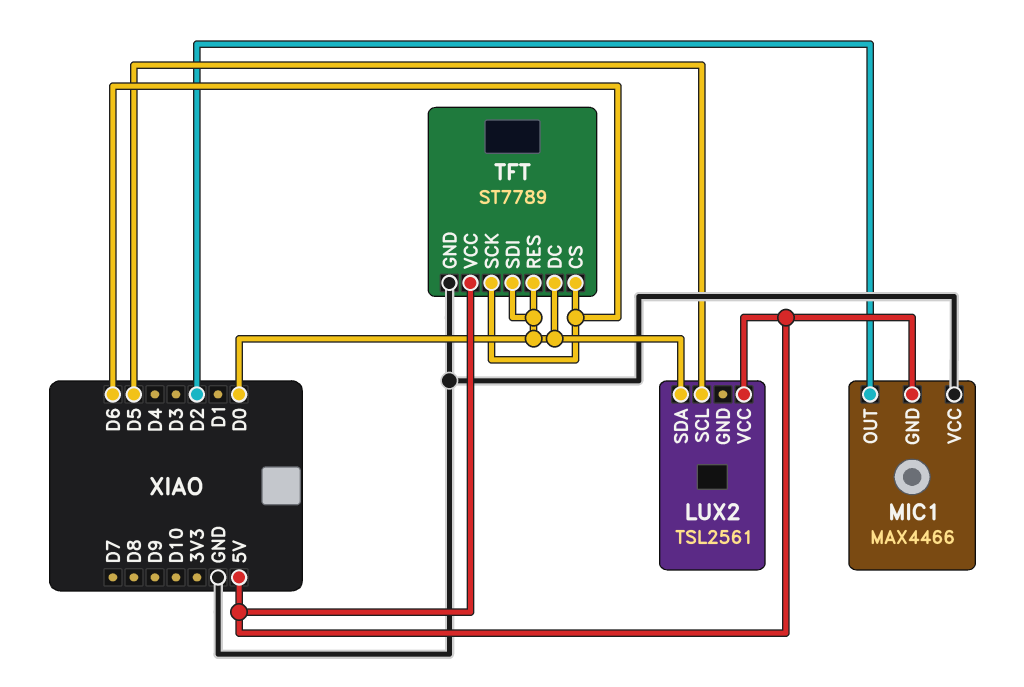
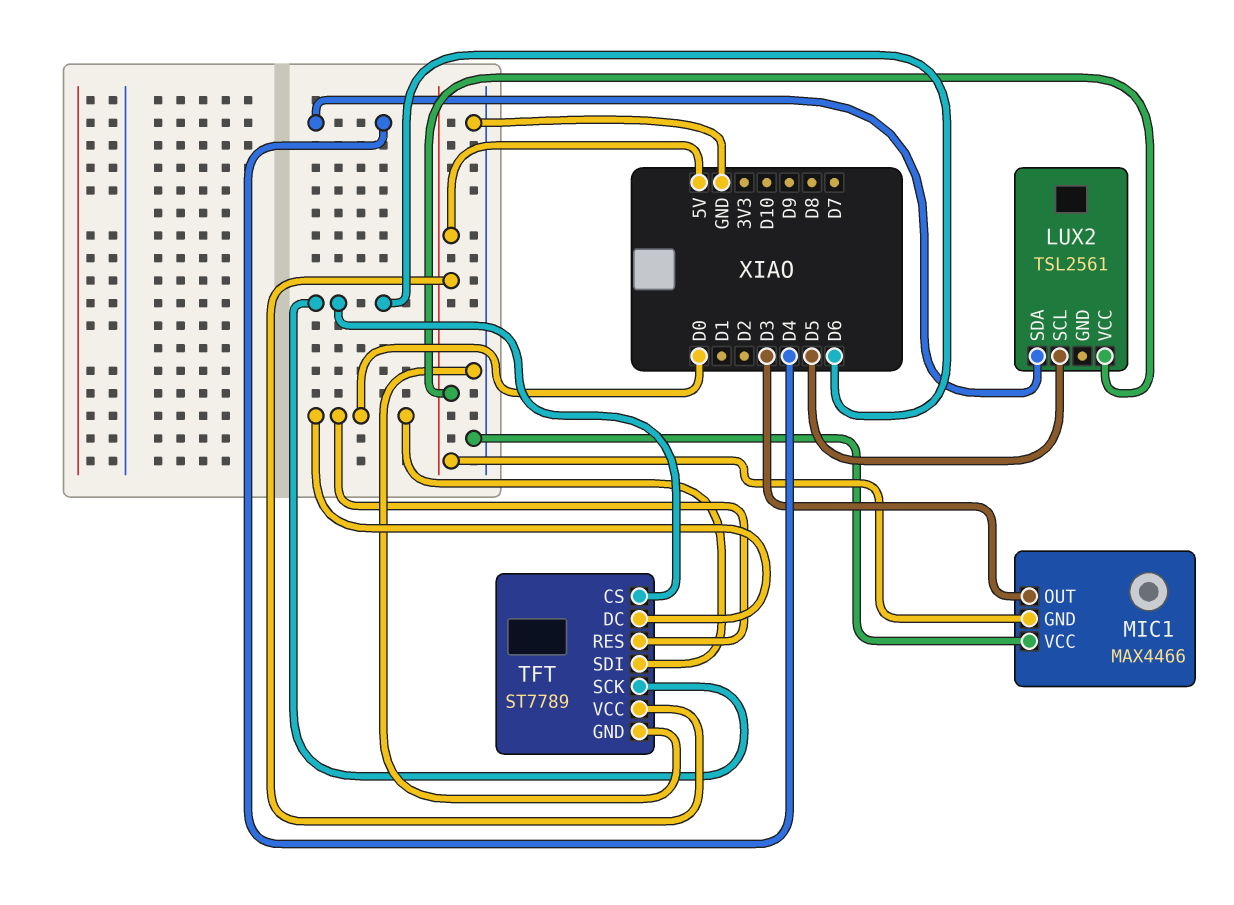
LUX2 pin SDA: D0 -> D4
MIC1 pin OUT: D2 -> D3

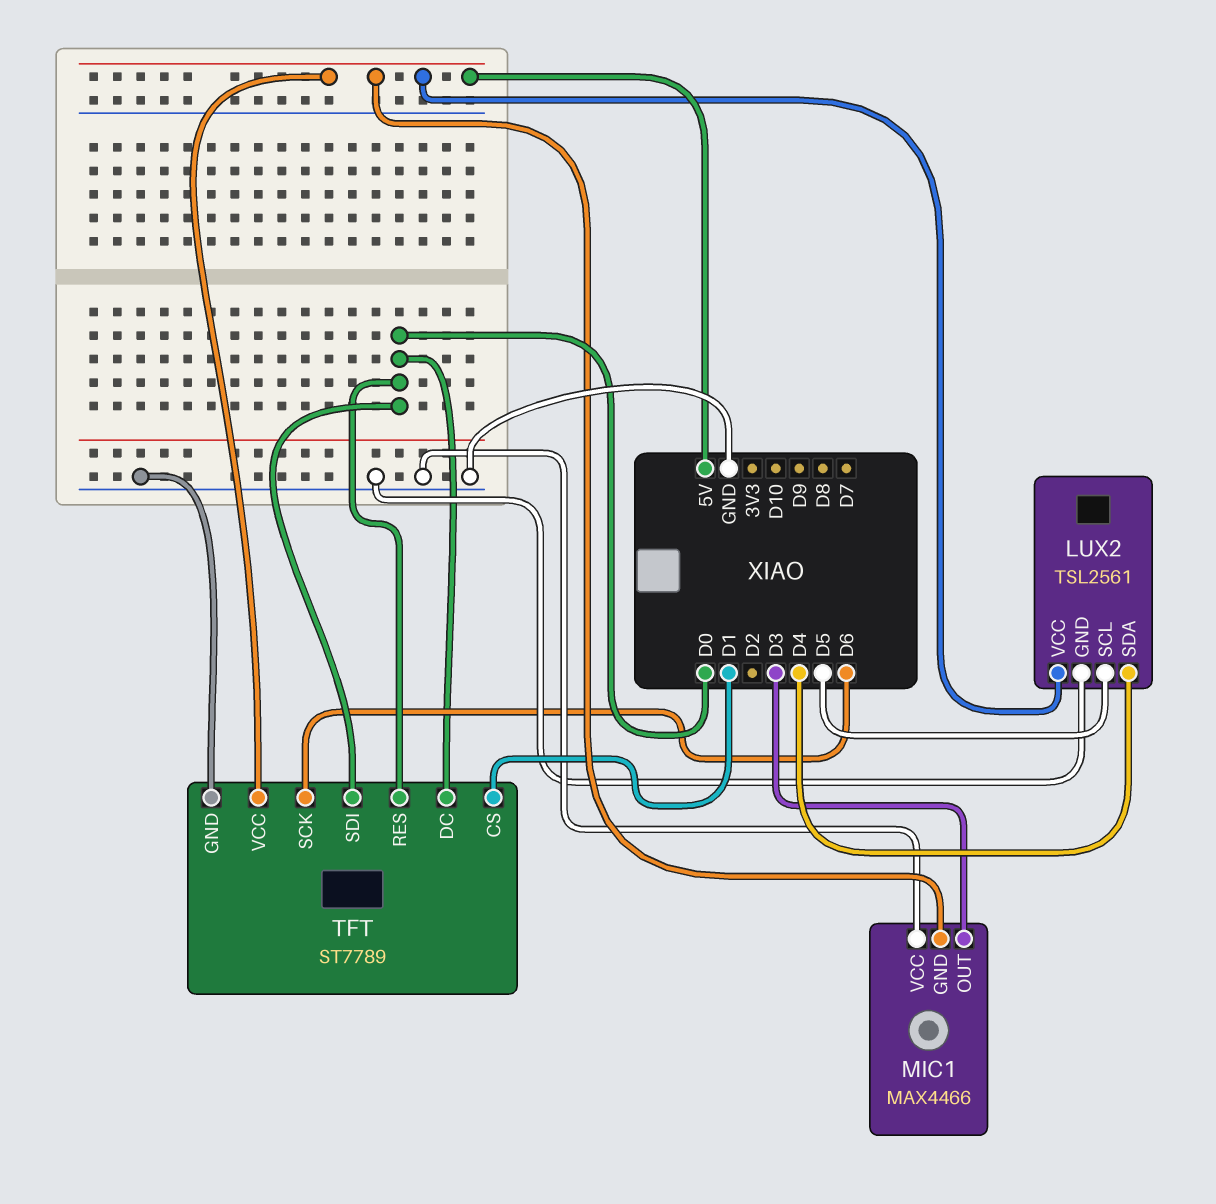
LUX2 pin GND: none -> GND
TFT pin CS: D6 -> D1

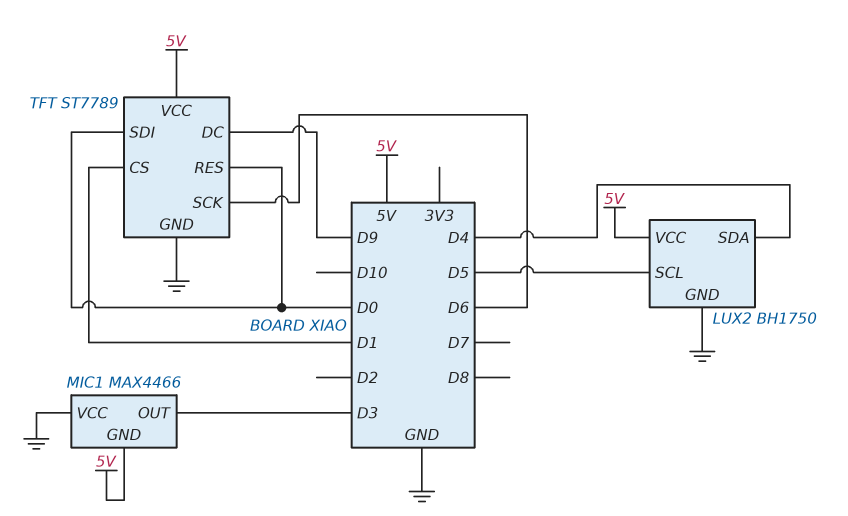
LUX2: TSL2561 -> BH1750
TFT pin DC: D0 -> D9

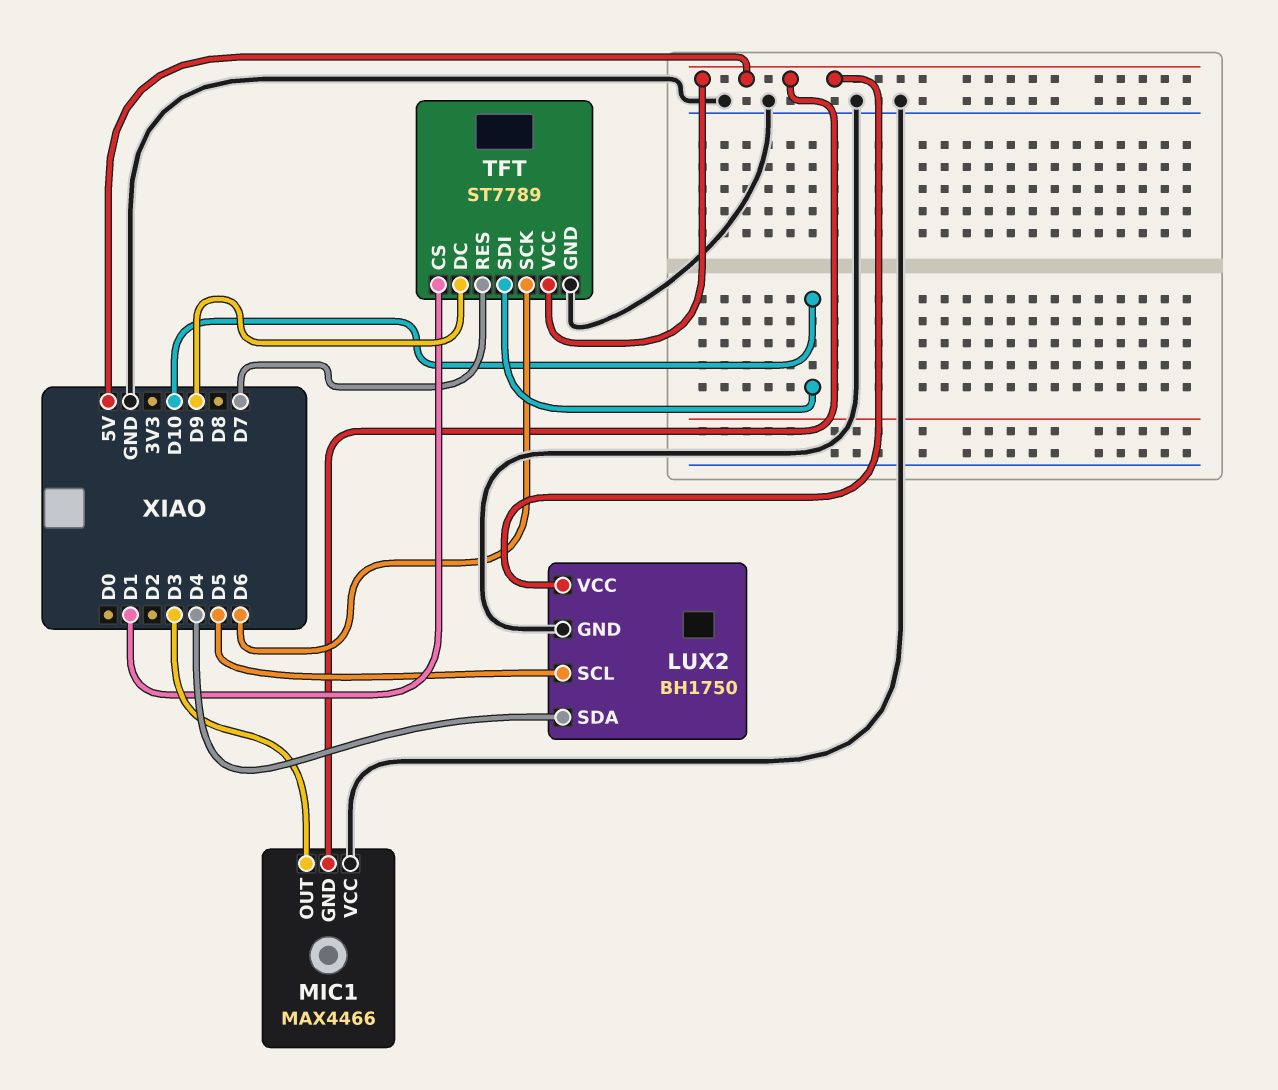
TFT pin RES: D0 -> D7
TFT pin SDI: D0 -> D10

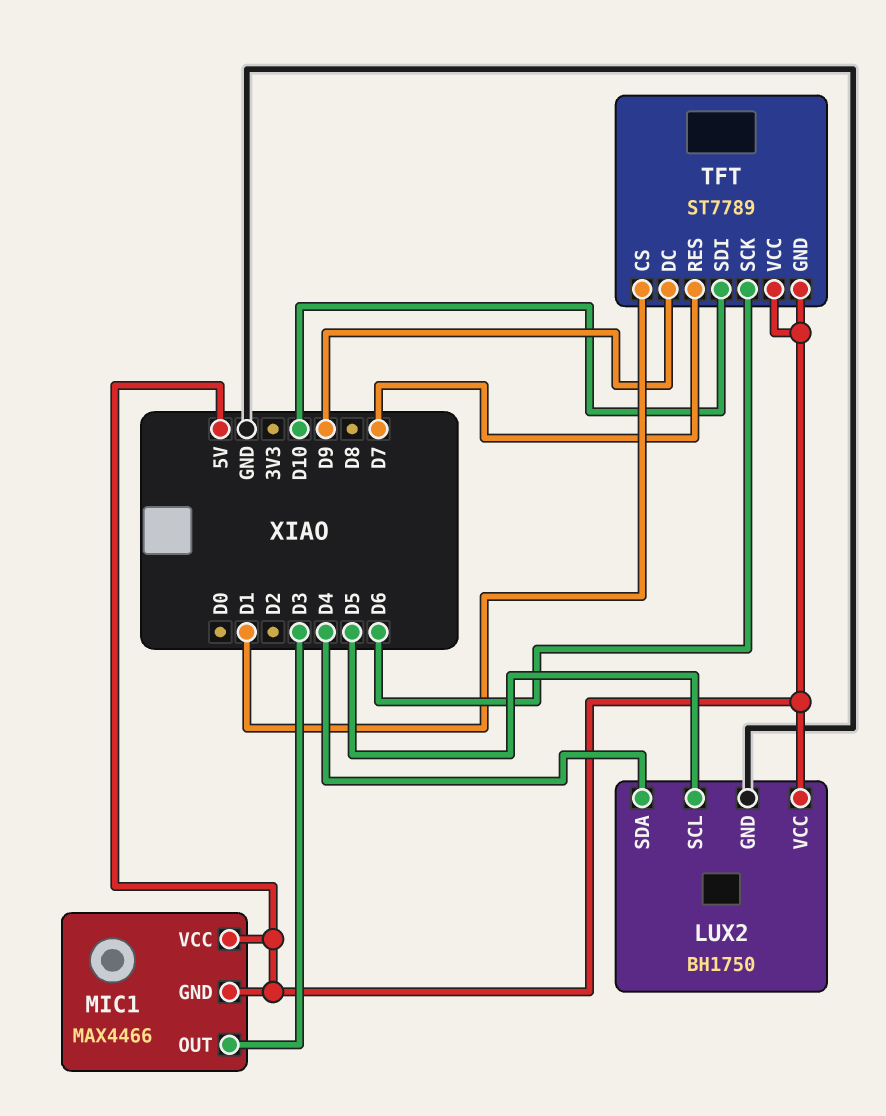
MIC1 pin VCC: GND -> 5V
TFT pin GND: GND -> 5V

